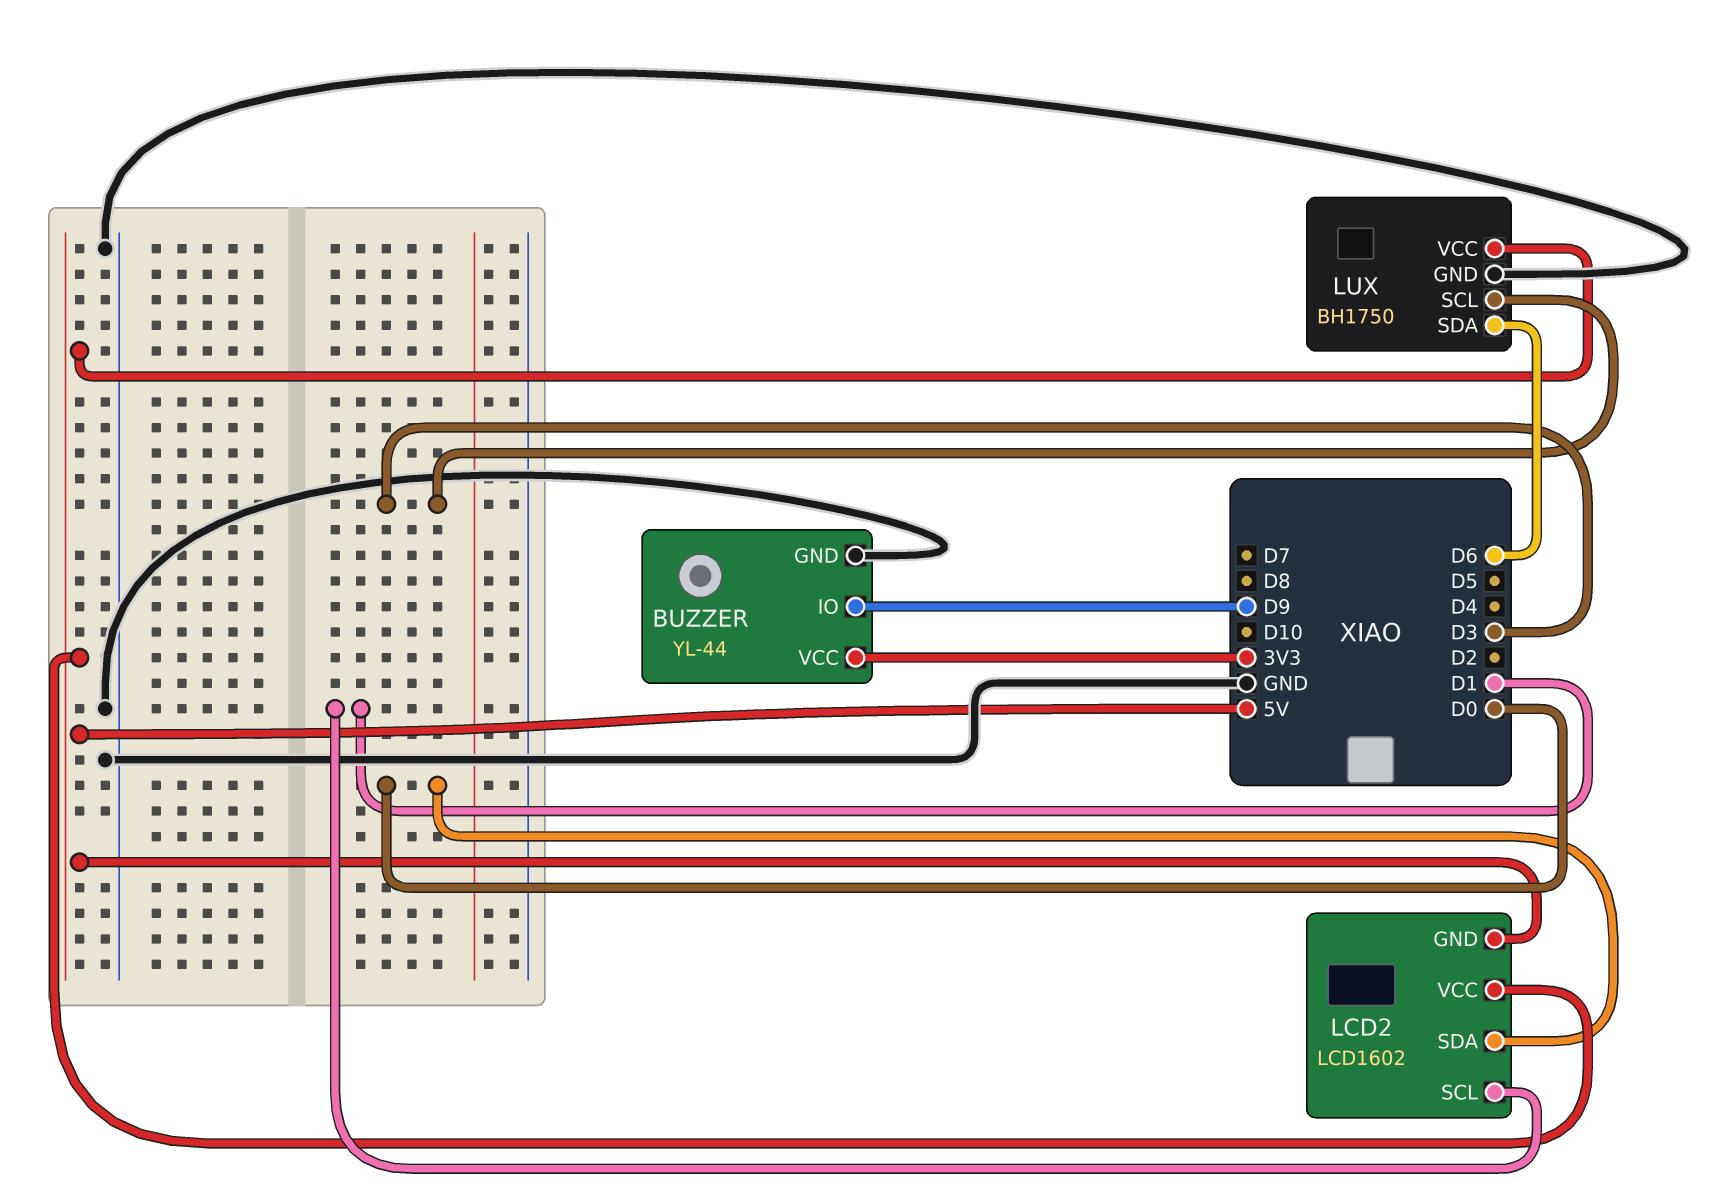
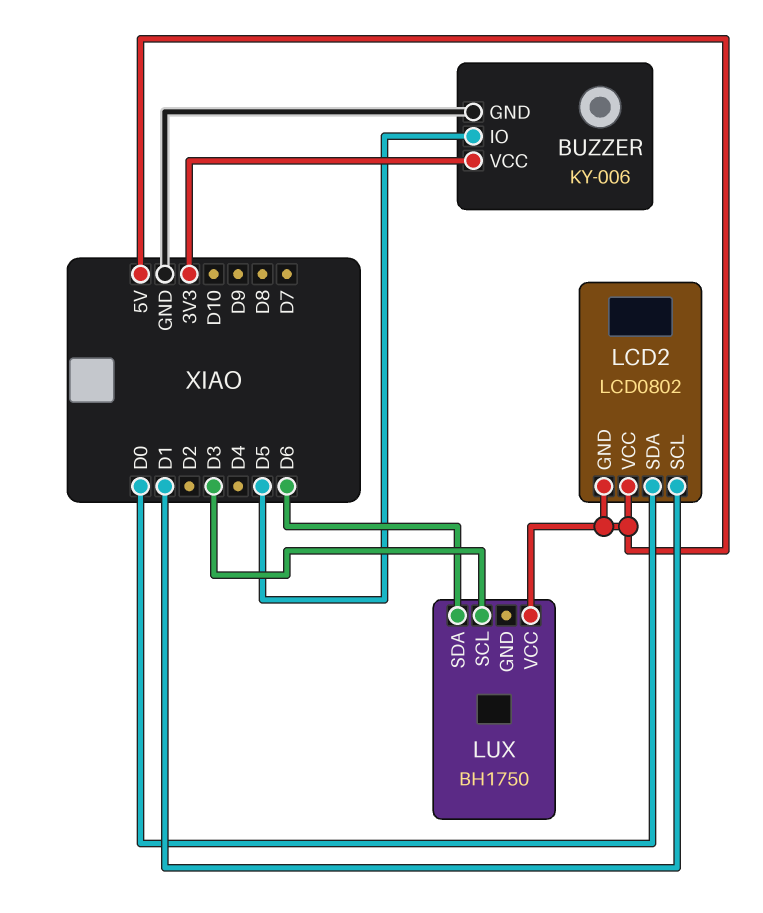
BUZZER: YL-44 -> KY-006
BUZZER pin IO: D9 -> D5
LCD2: LCD1602 -> LCD0802
LUX pin GND: GND -> none

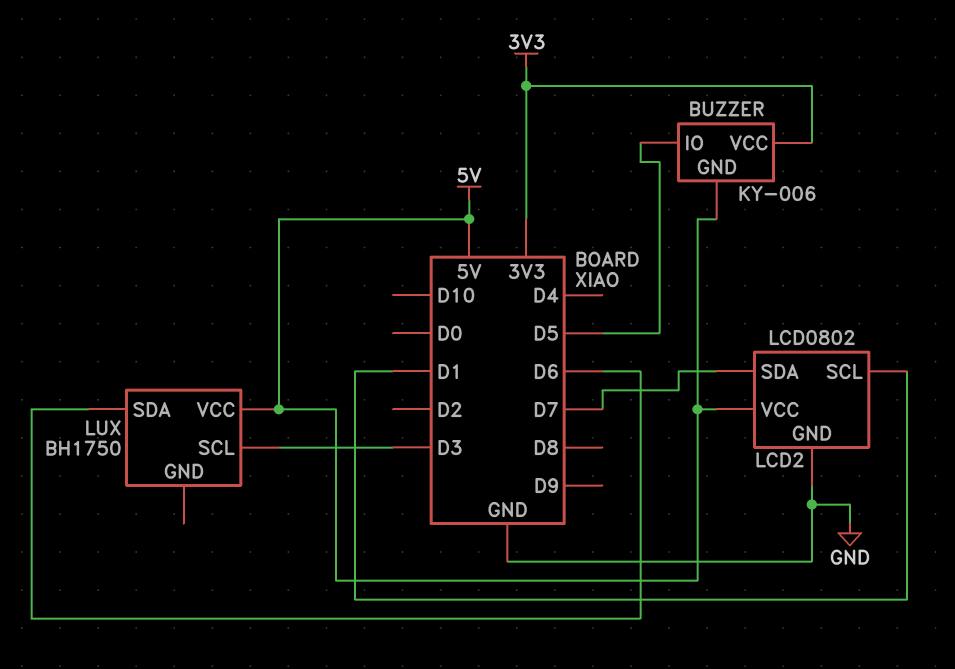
BUZZER pin GND: GND -> 5V
LCD2 pin GND: 5V -> GND
LCD2 pin SDA: D0 -> D7

